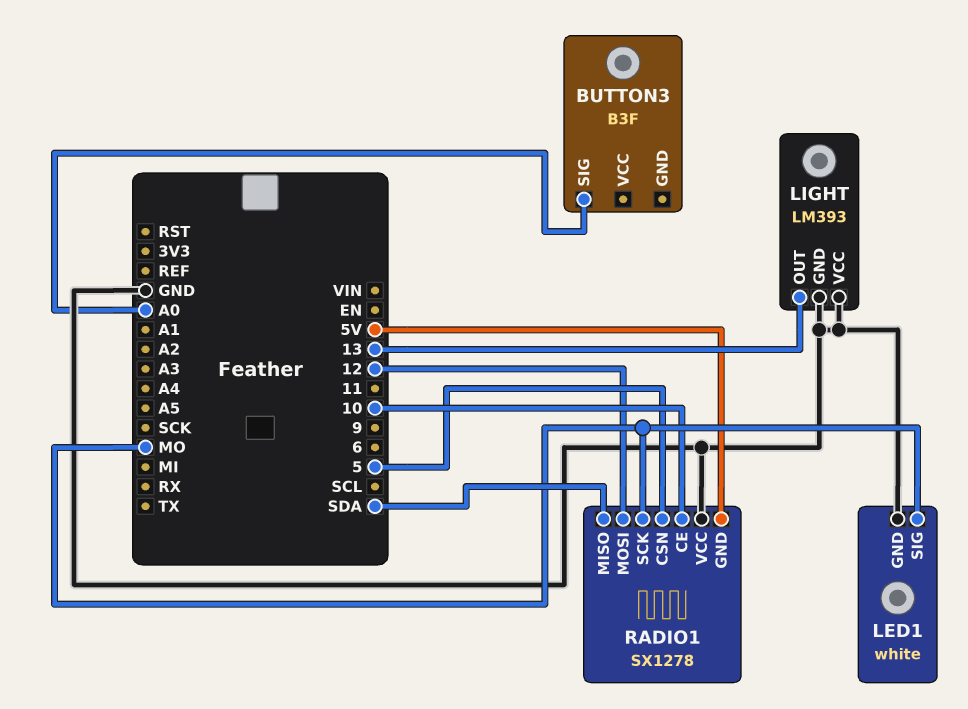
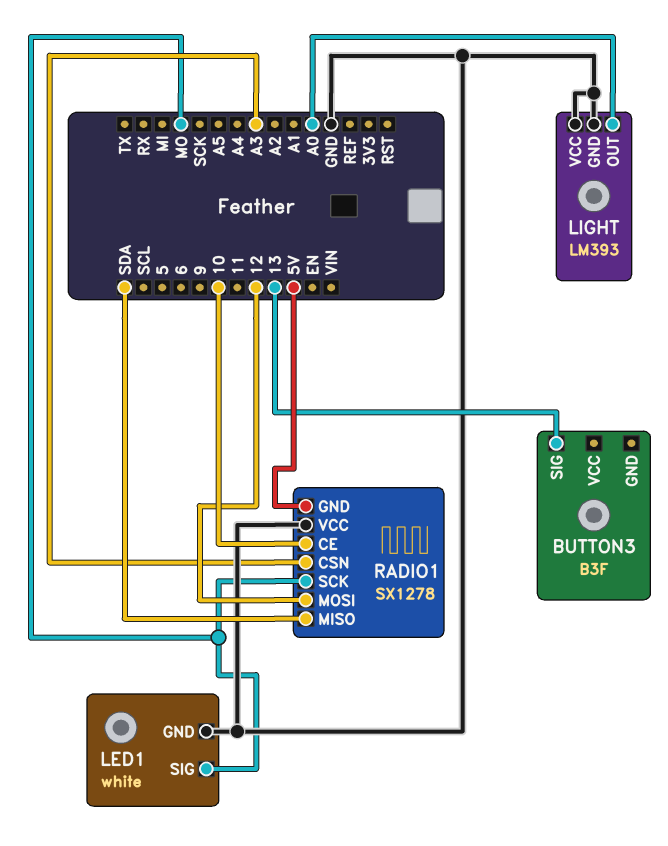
BUTTON3 pin SIG: A0 -> 13
LIGHT pin OUT: 13 -> A0
RADIO1 pin CSN: 5 -> A3

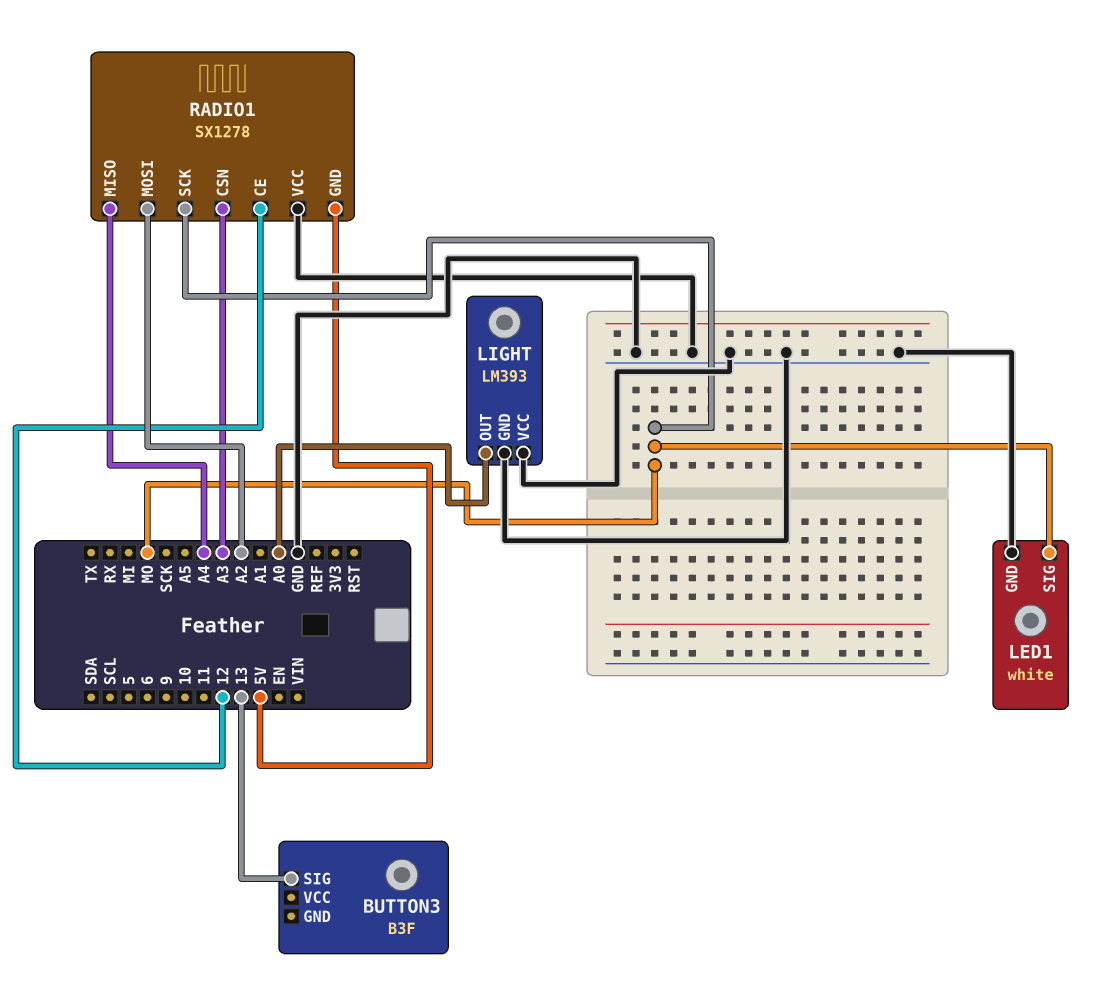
RADIO1 pin CE: 10 -> 12
RADIO1 pin MISO: SDA -> A4
RADIO1 pin MOSI: 12 -> A2

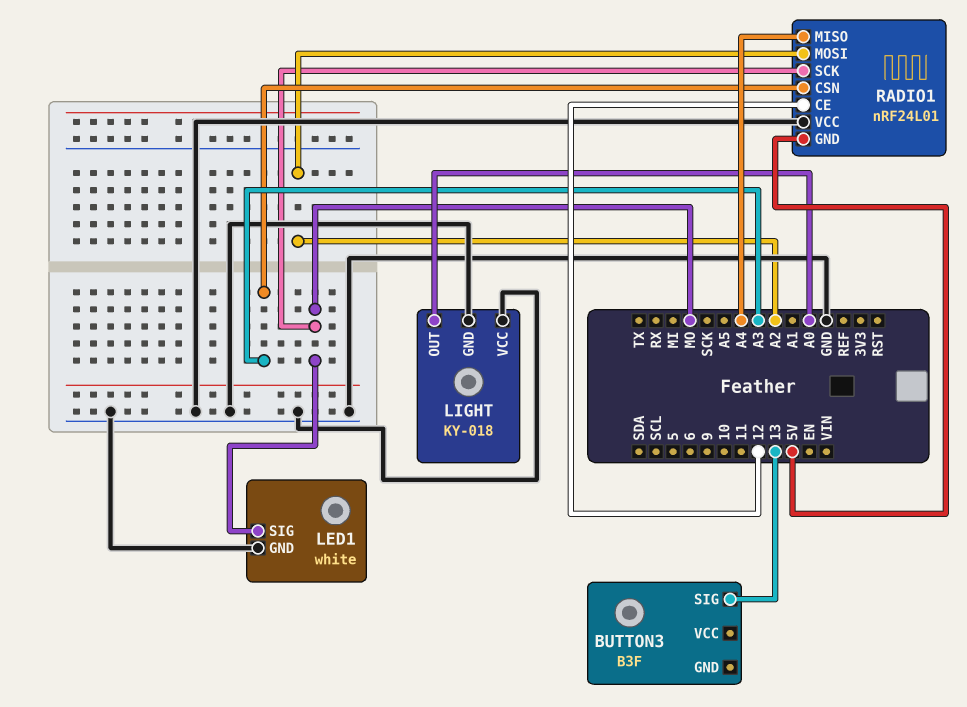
LIGHT: LM393 -> KY-018
RADIO1: SX1278 -> nRF24L01

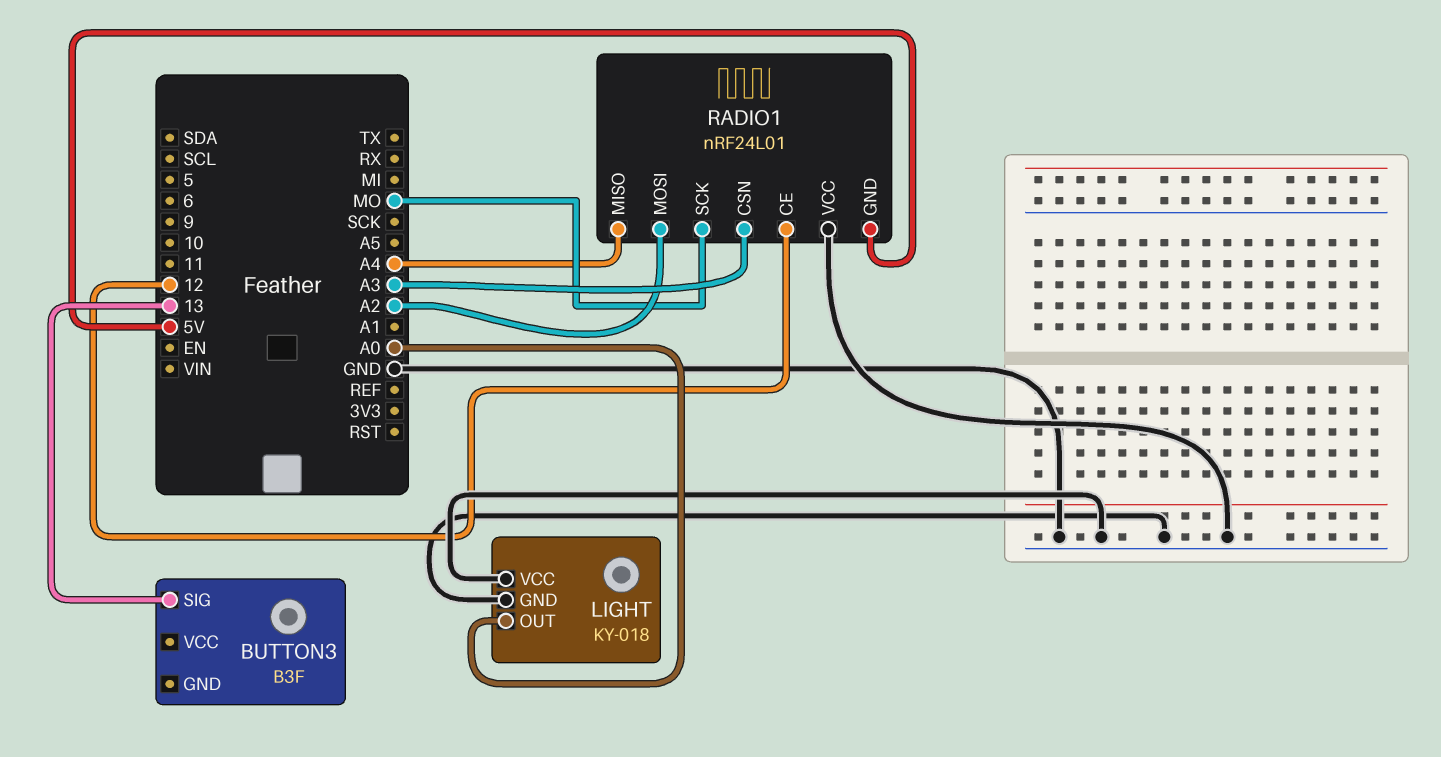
LED1: white -> none
LED1 pin GND: GND -> none
LED1 pin SIG: MO -> none

